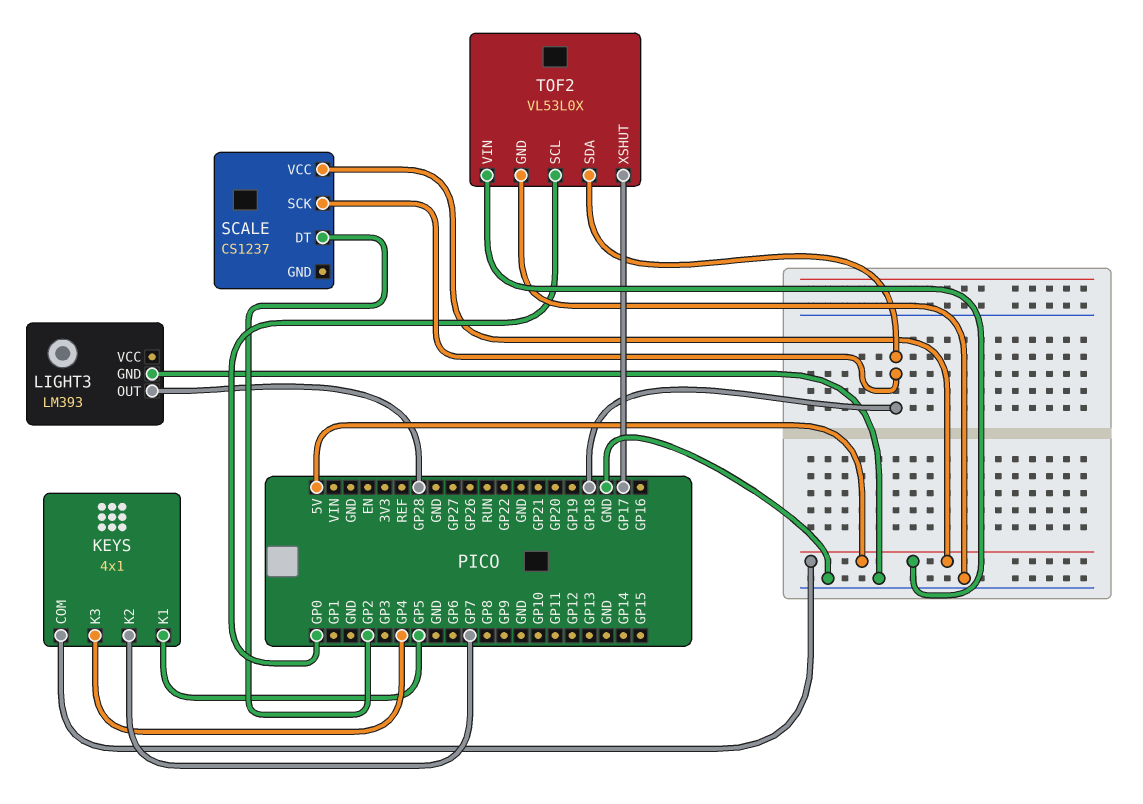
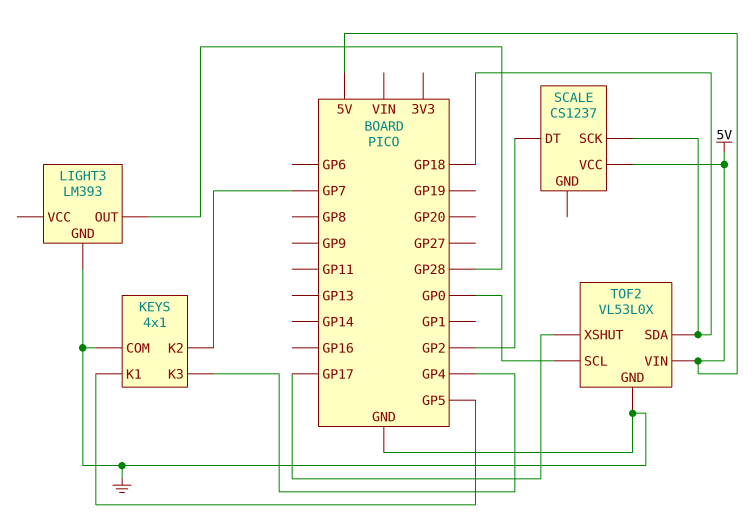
KEYS pin COM: 5V -> GND

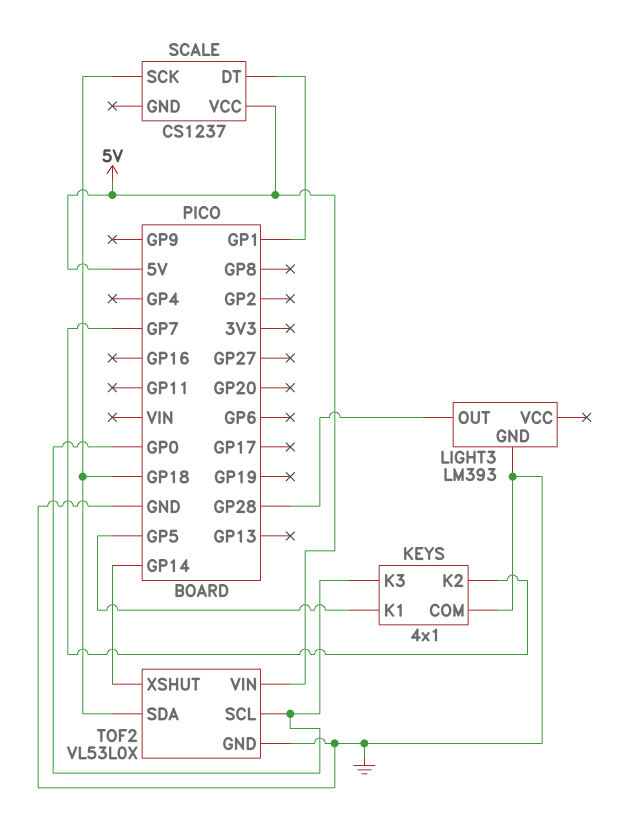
KEYS pin K3: GP4 -> GP0
SCALE pin DT: GP2 -> GP1
TOF2 pin XSHUT: GP17 -> GP14

